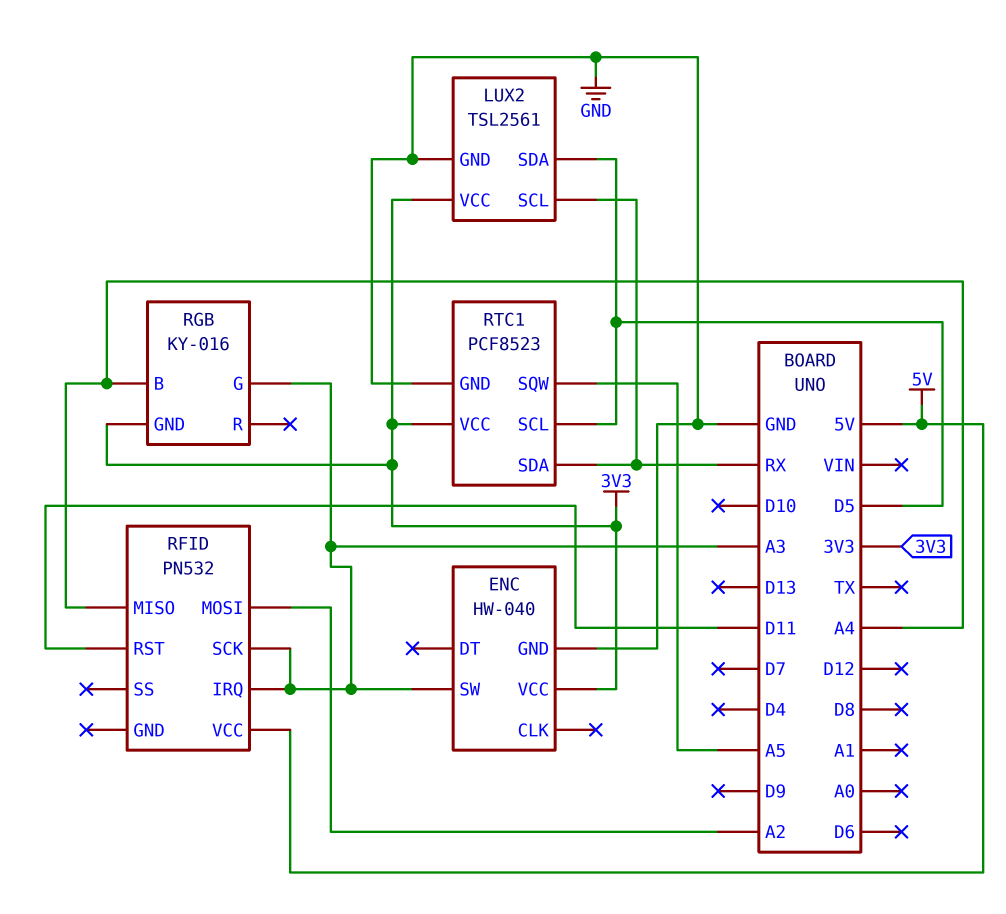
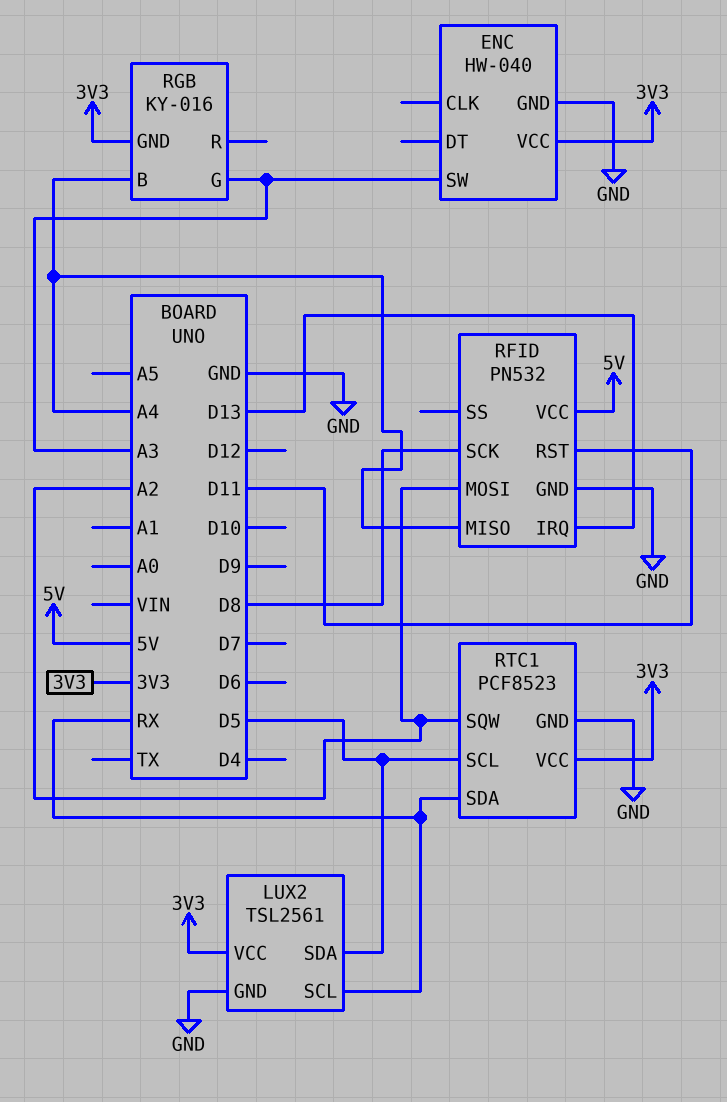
RFID pin GND: none -> GND
RFID pin IRQ: A3 -> D13
RFID pin SCK: A3 -> D8
RTC1 pin SQW: A5 -> A2

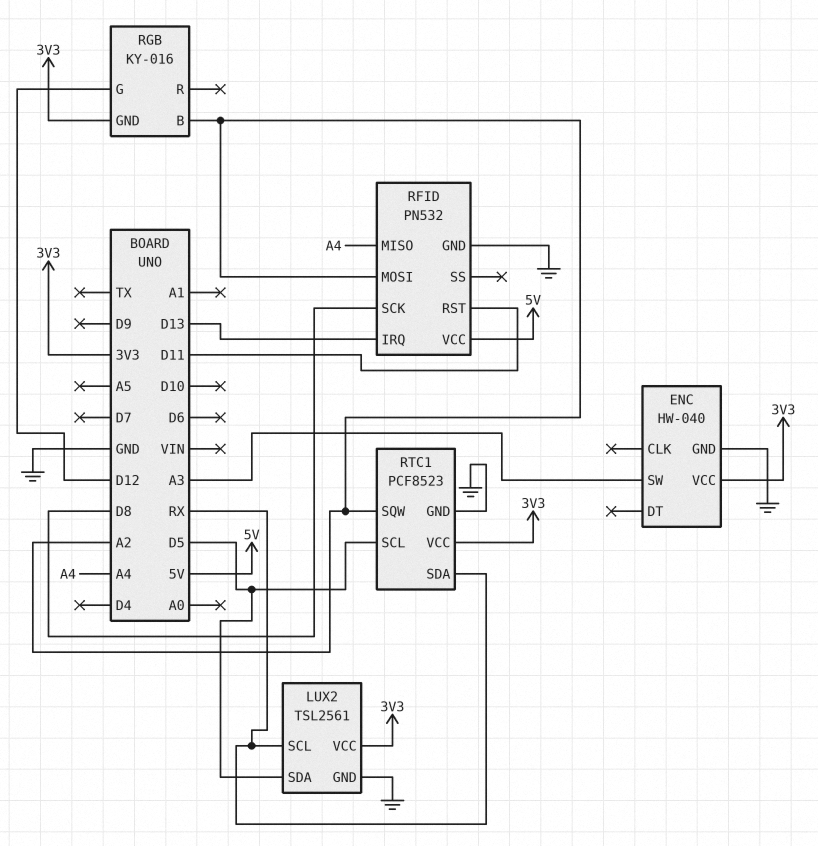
RGB pin B: A4 -> A2
RGB pin G: A3 -> D12

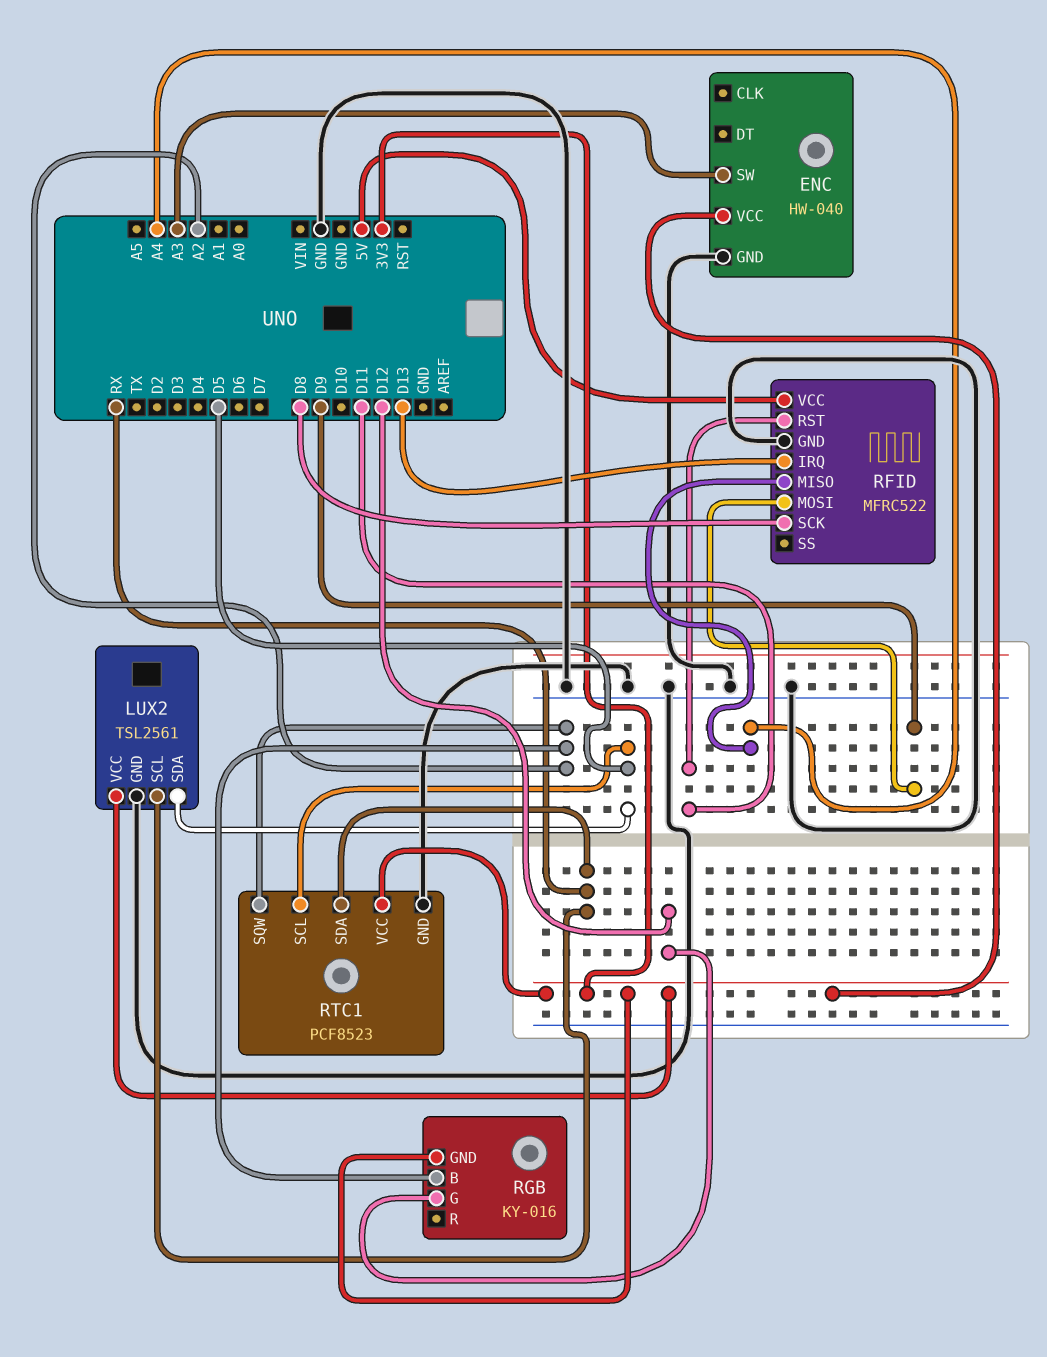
RFID: PN532 -> MFRC522
RFID pin MOSI: A2 -> D9

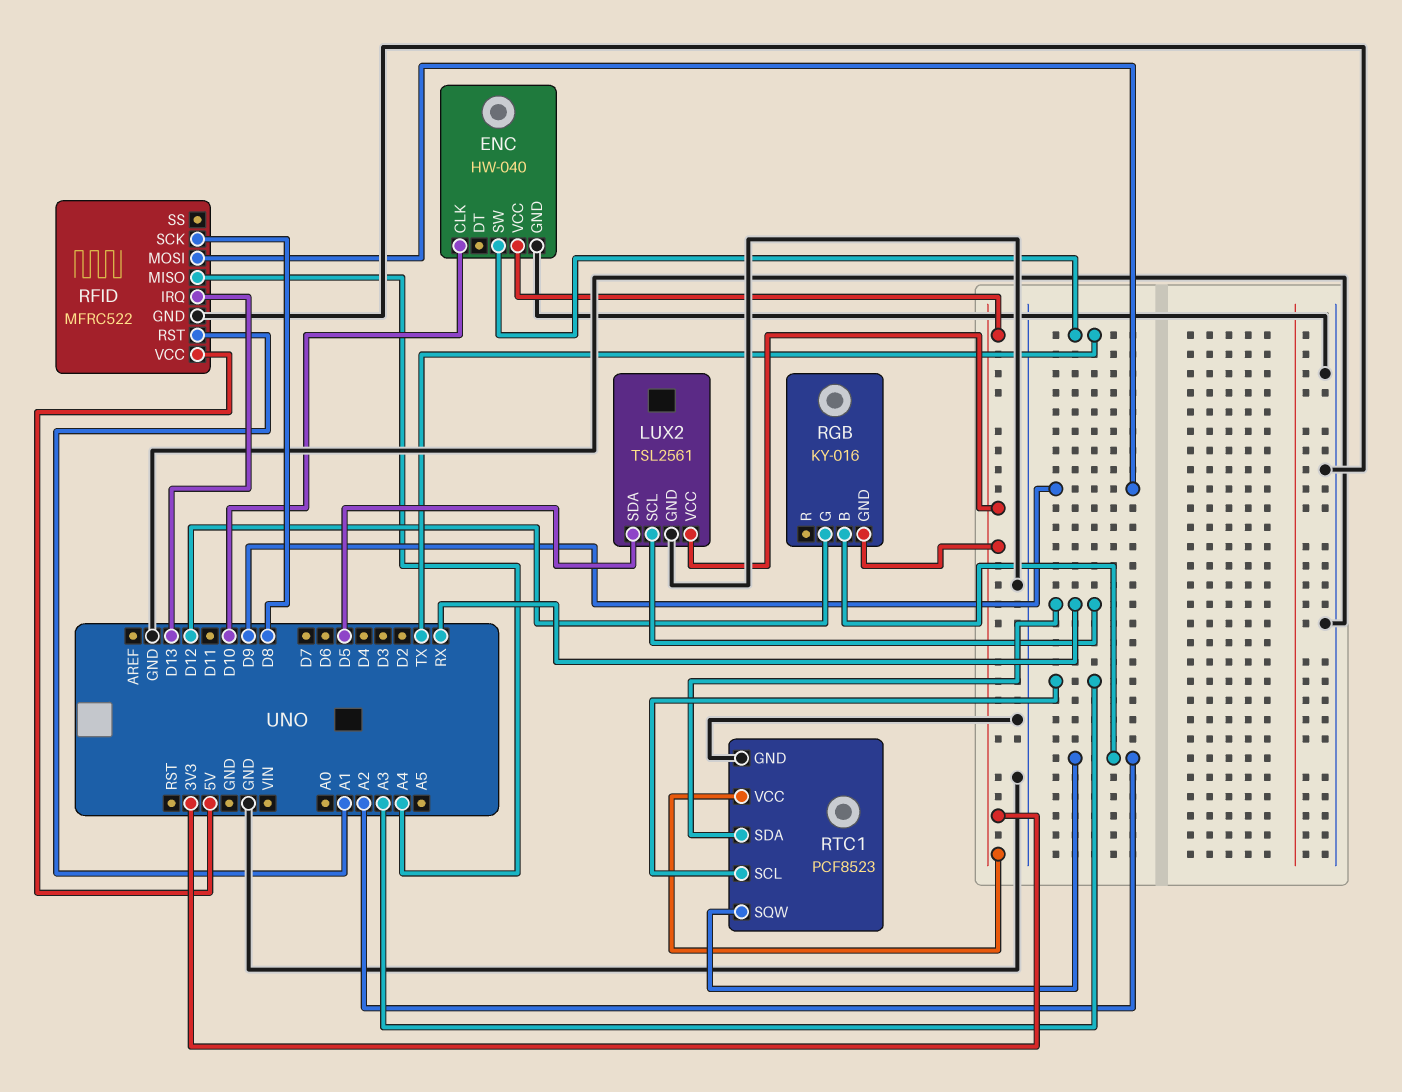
ENC pin CLK: none -> D10
ENC pin SW: A3 -> TX
RFID pin RST: D11 -> A1
RTC1 pin SCL: D5 -> A3

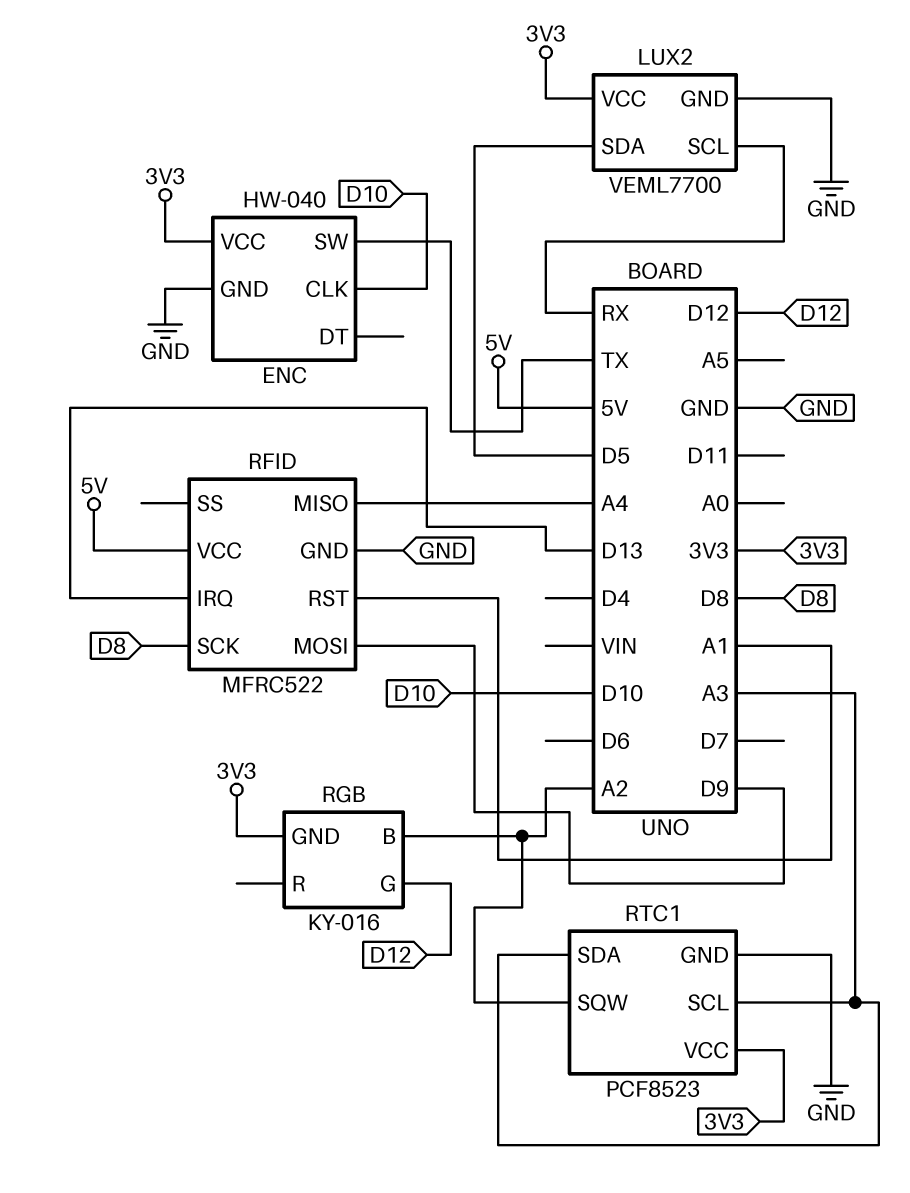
LUX2: TSL2561 -> VEML7700
RTC1 pin SDA: RX -> A3

